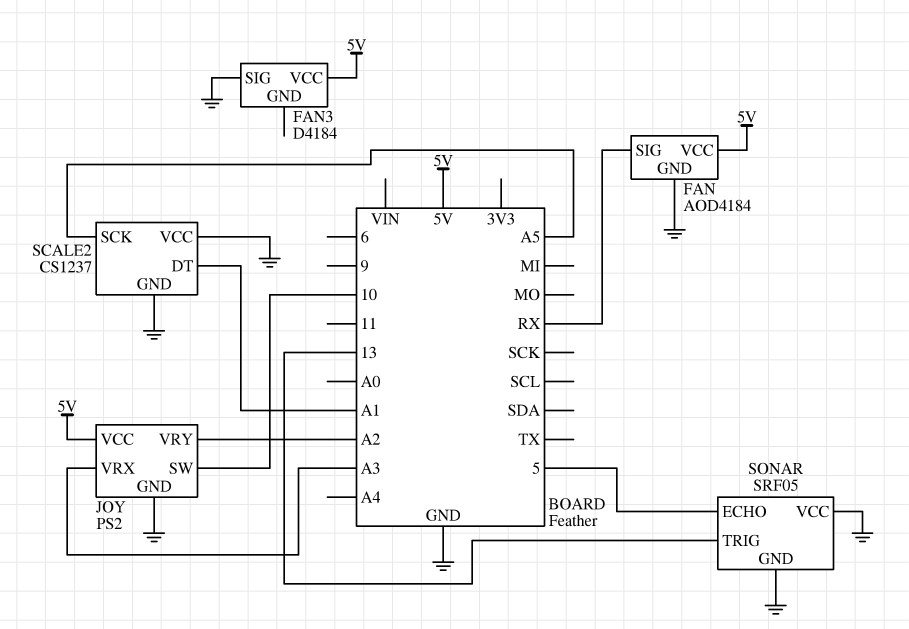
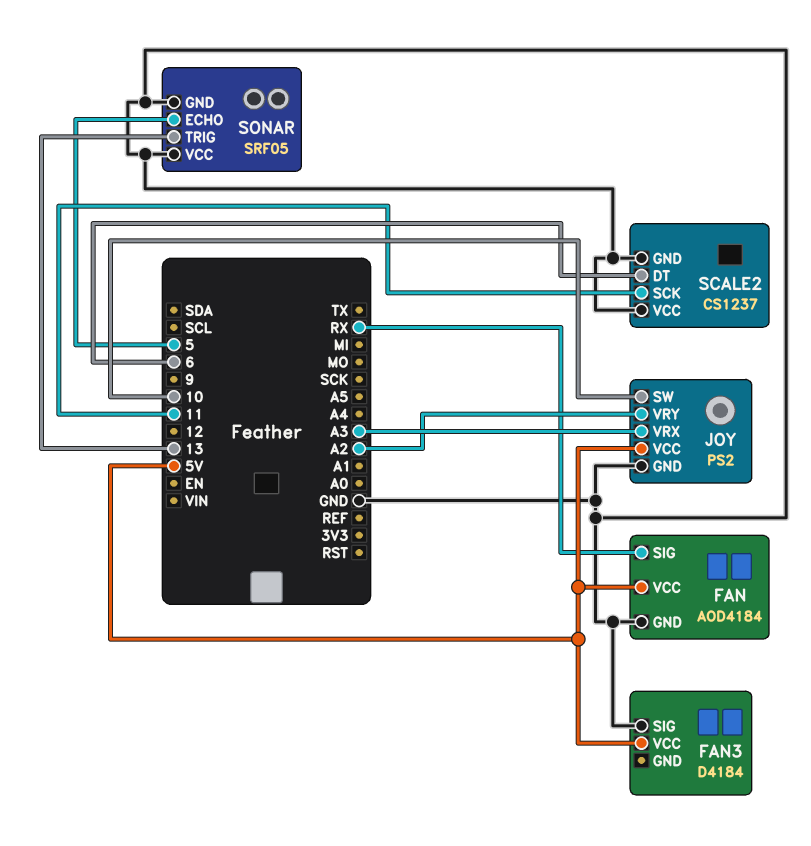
SCALE2 pin DT: A1 -> 6
SCALE2 pin SCK: A5 -> 11

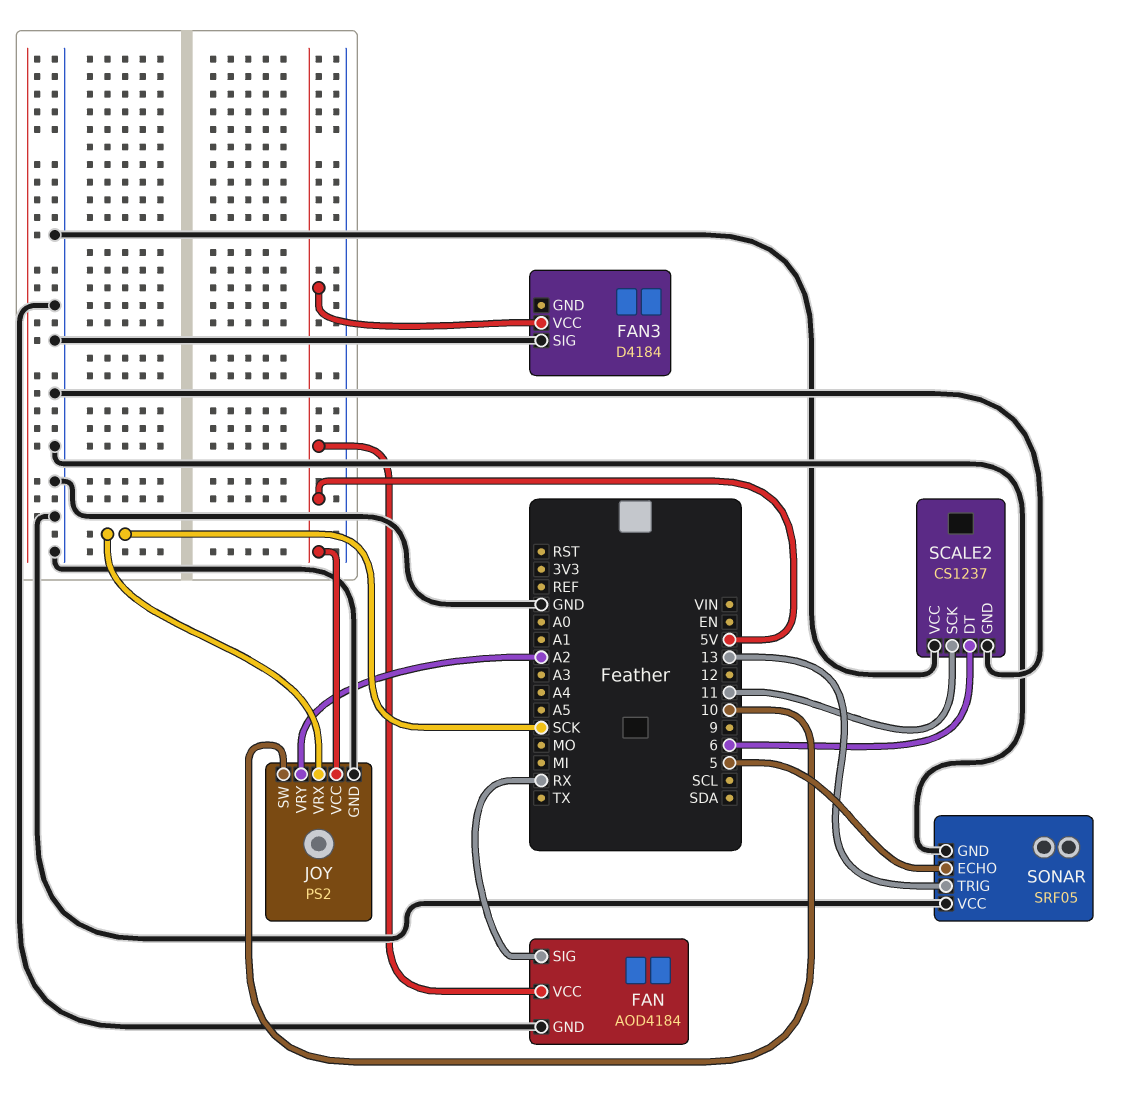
JOY pin VRX: A3 -> SCK

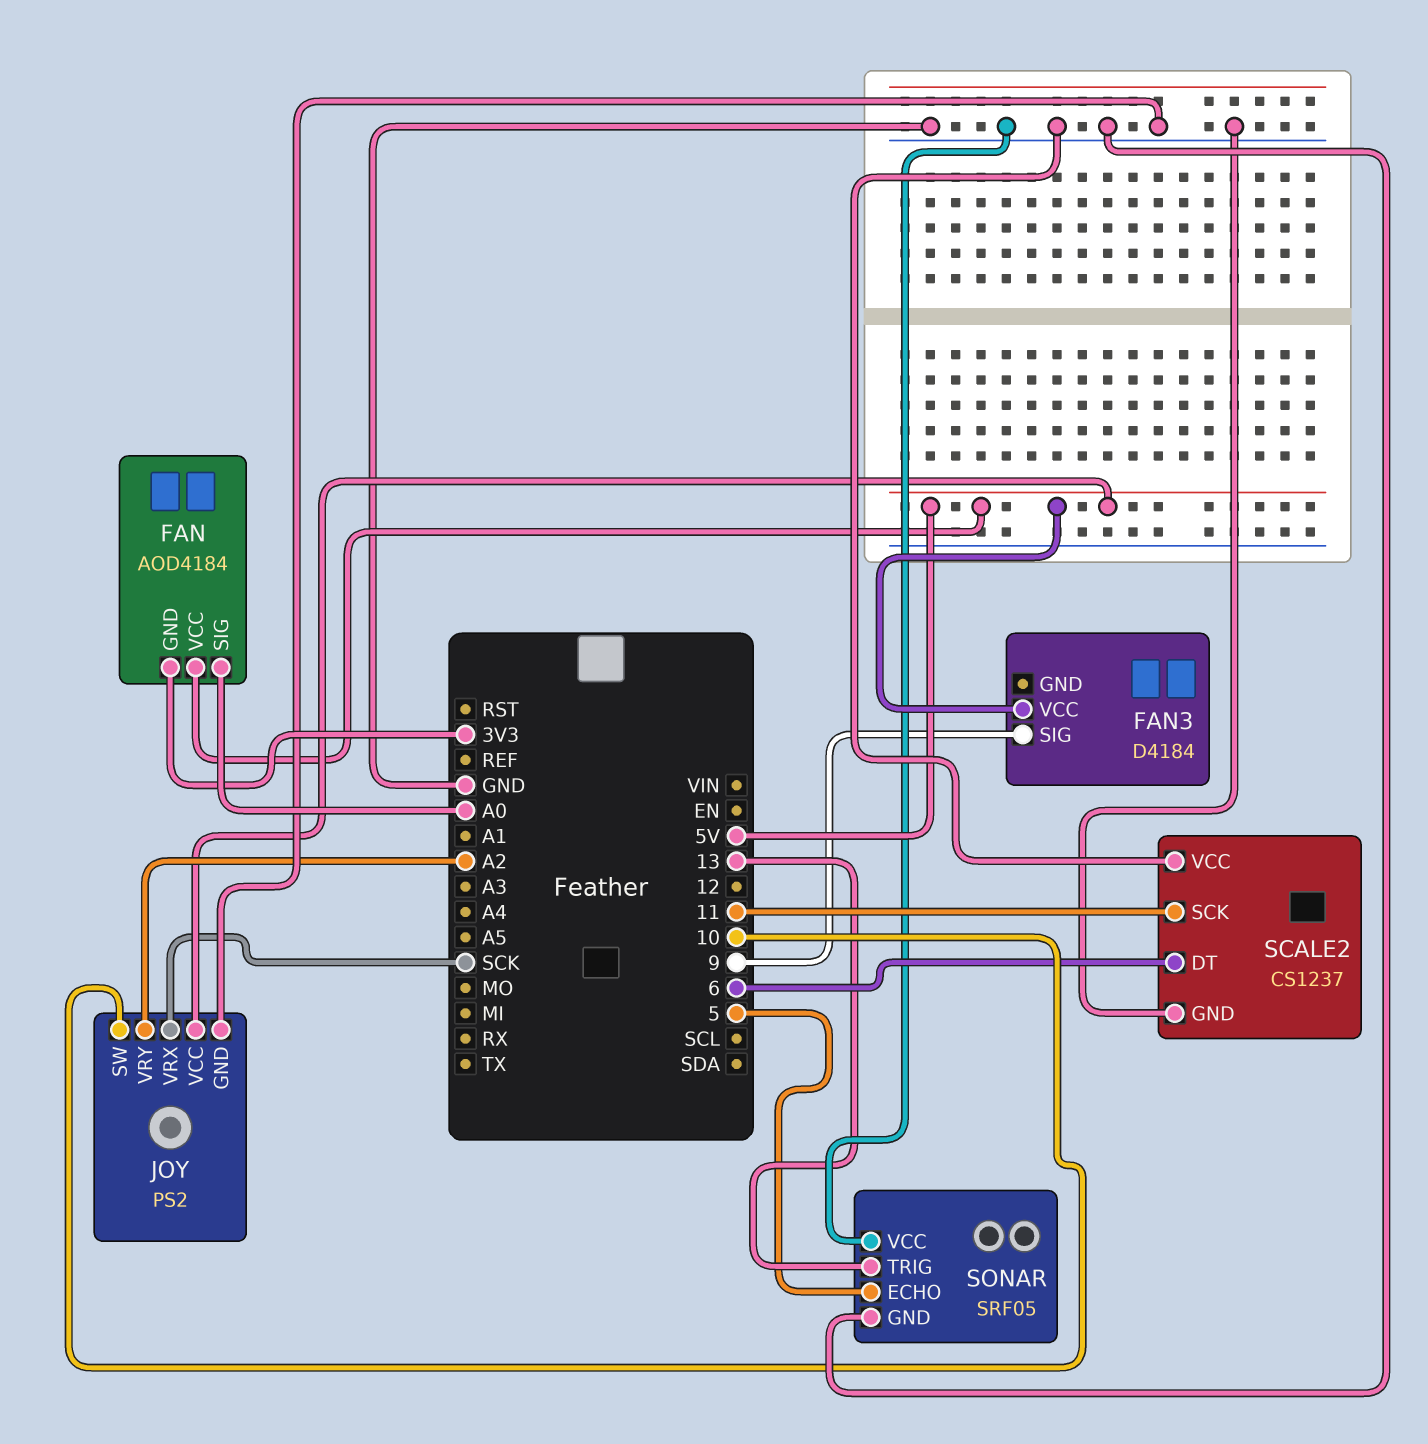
FAN pin GND: GND -> 3V3
FAN pin SIG: RX -> A0
FAN3 pin SIG: GND -> 9

